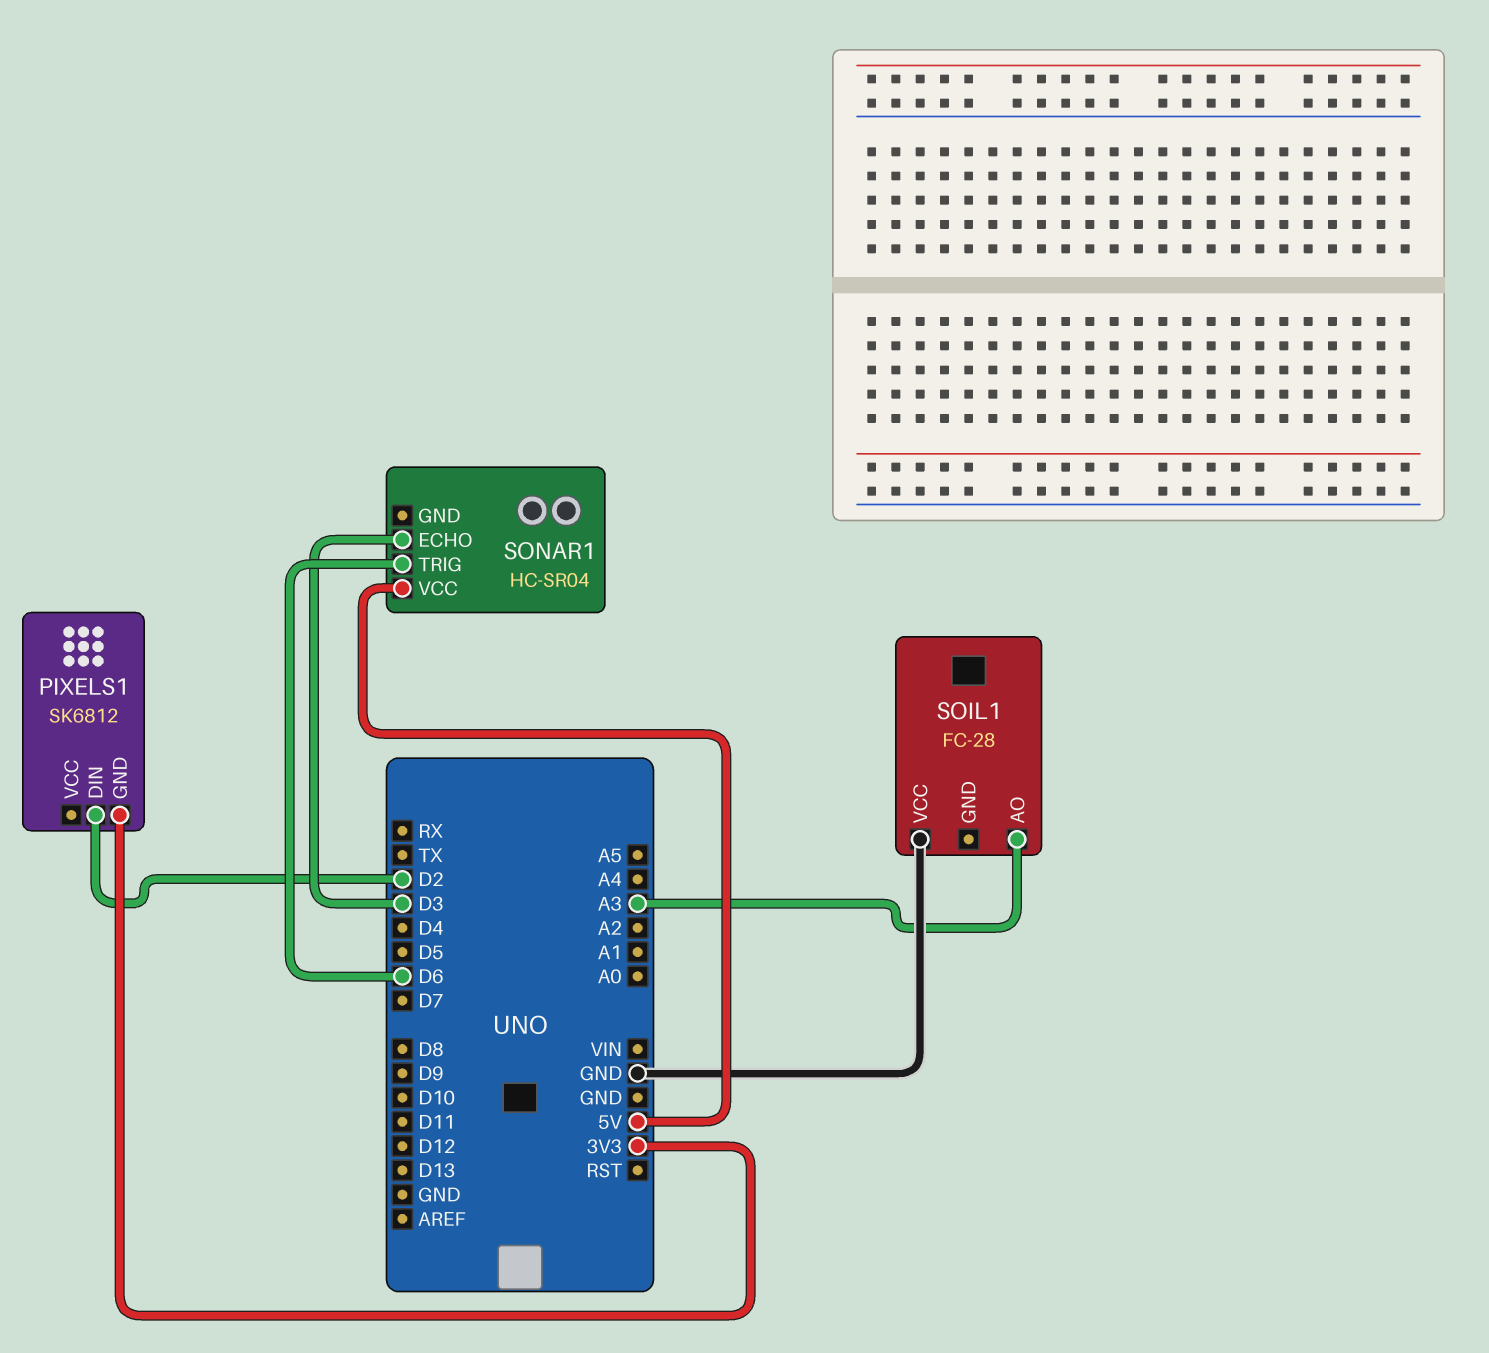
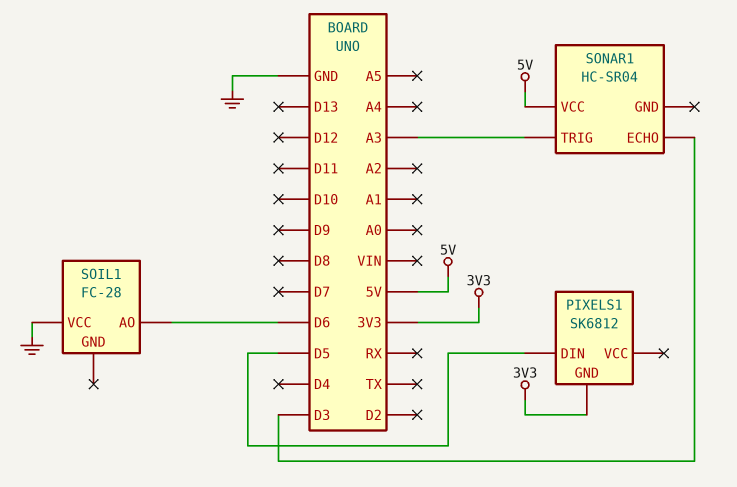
PIXELS1 pin DIN: D2 -> D5
SOIL1 pin AO: A3 -> D6
SONAR1 pin TRIG: D6 -> A3

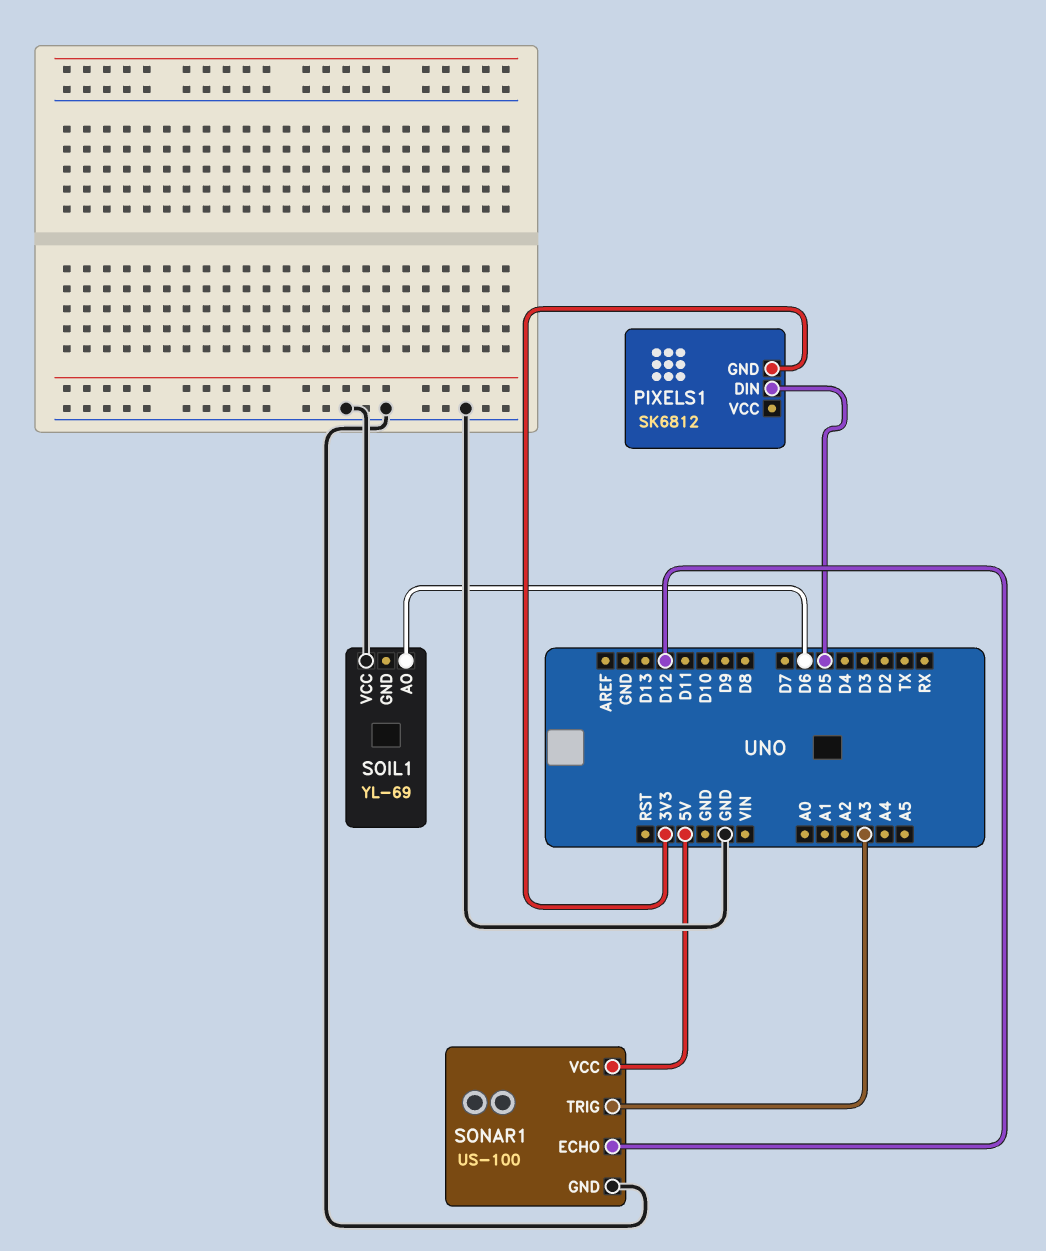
SOIL1: FC-28 -> YL-69
SONAR1: HC-SR04 -> US-100
SONAR1 pin ECHO: D3 -> D12
SONAR1 pin GND: none -> GND

